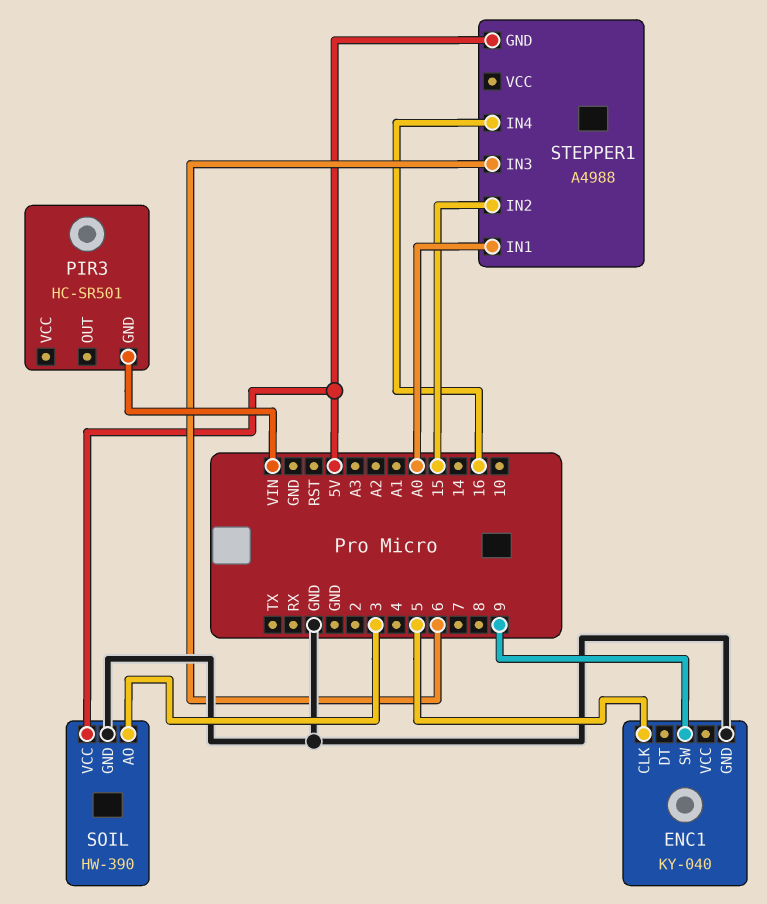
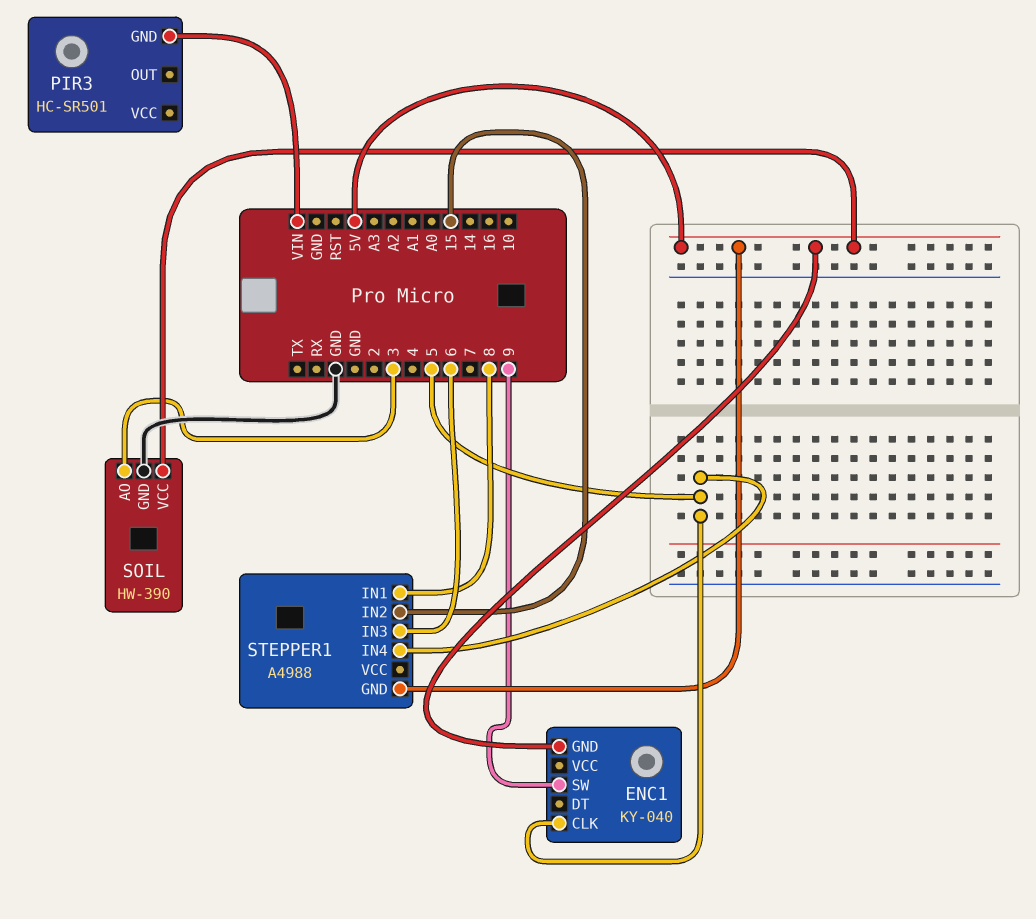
ENC1 pin GND: GND -> 5V
STEPPER1 pin IN1: A0 -> 8
STEPPER1 pin IN4: 16 -> 5

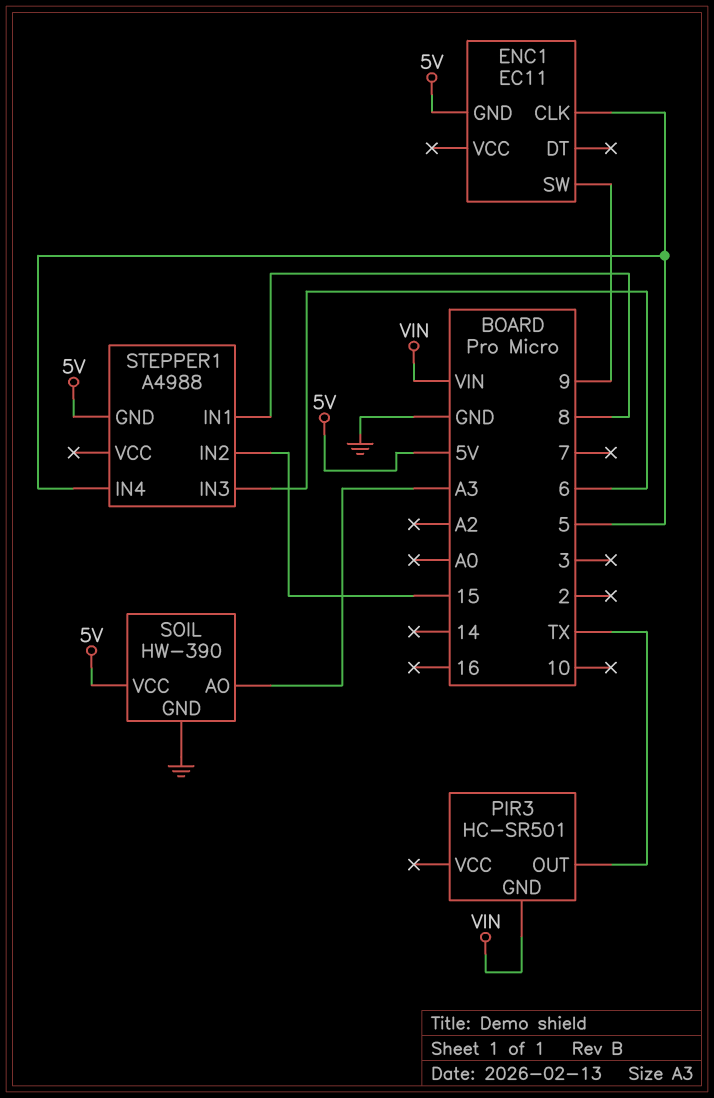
ENC1: KY-040 -> EC11
PIR3 pin OUT: none -> TX
SOIL pin AO: 3 -> A3

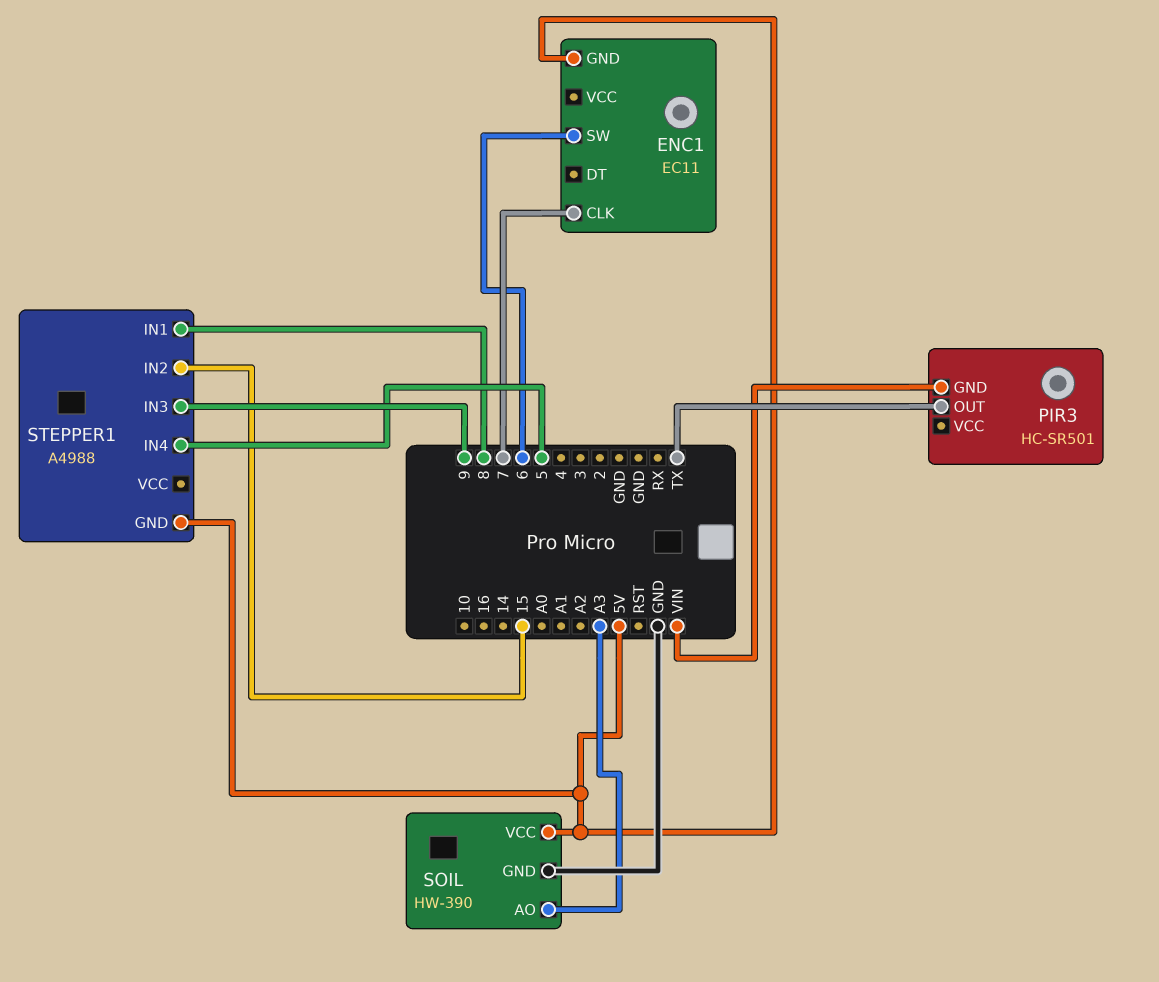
ENC1 pin CLK: 5 -> 7
ENC1 pin SW: 9 -> 6
STEPPER1 pin IN3: 6 -> 9

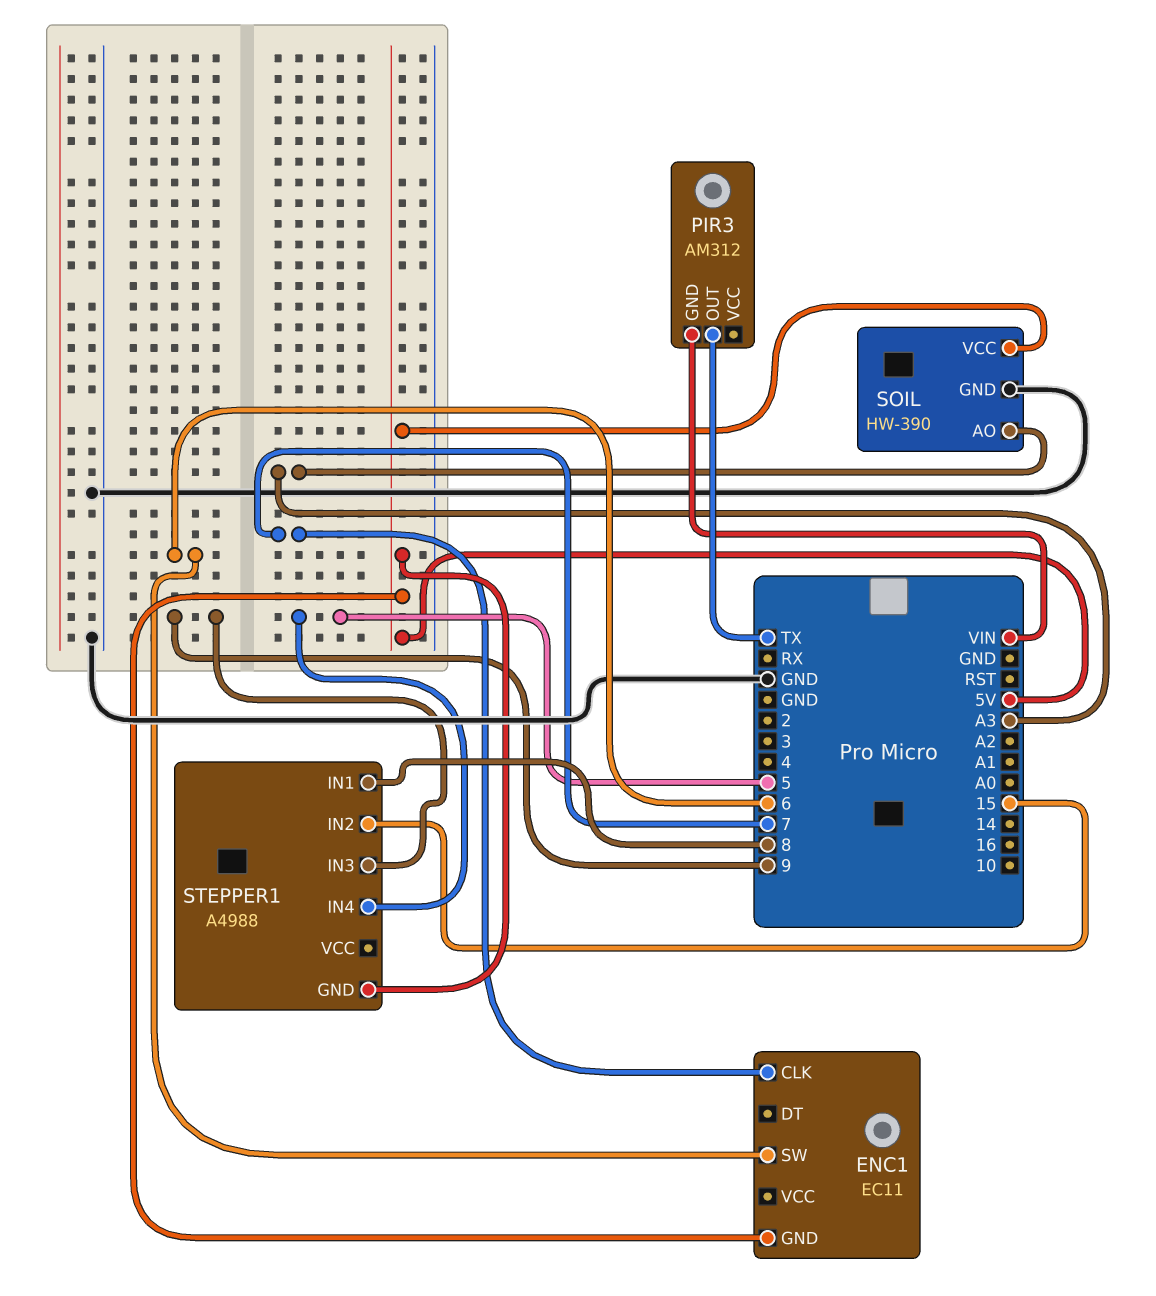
PIR3: HC-SR501 -> AM312

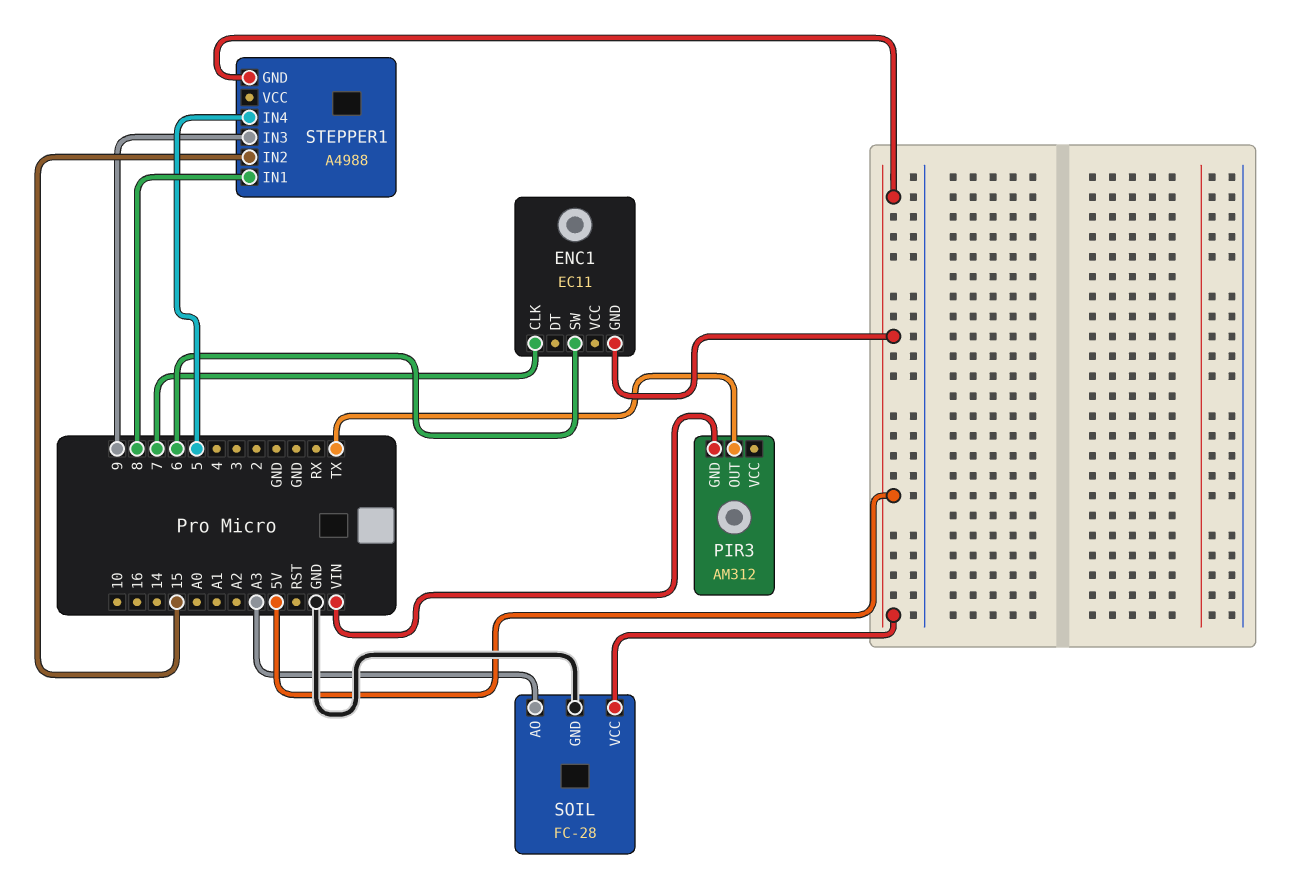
SOIL: HW-390 -> FC-28

